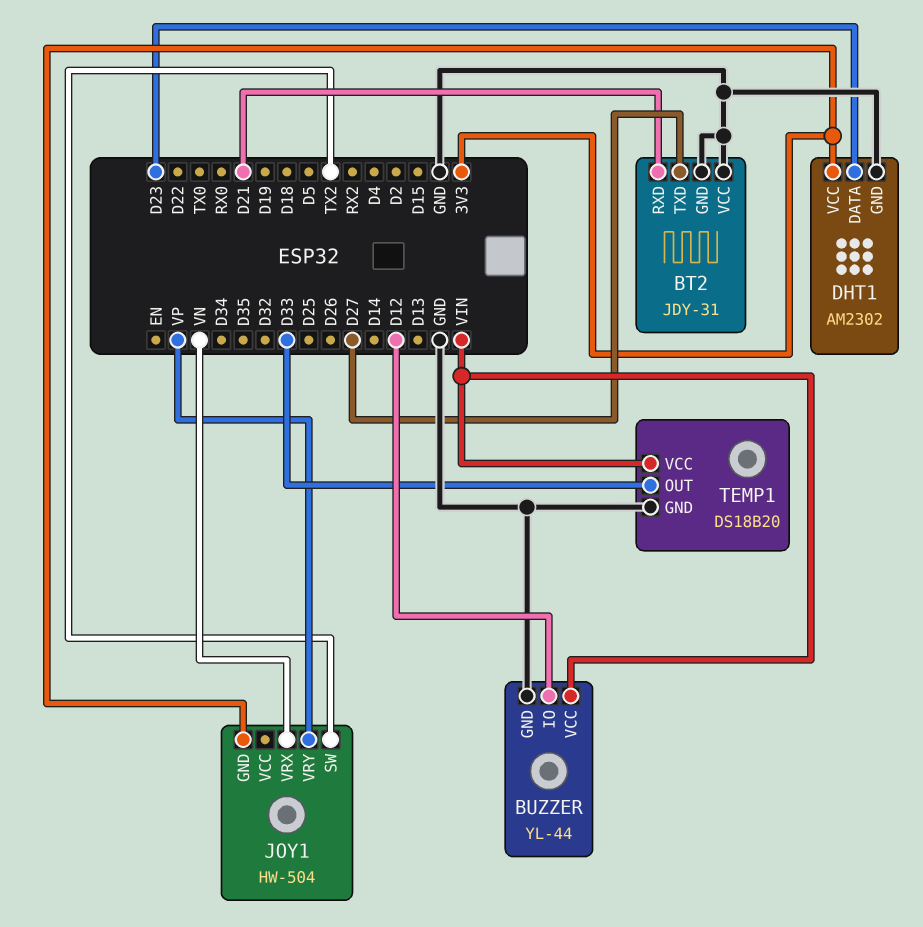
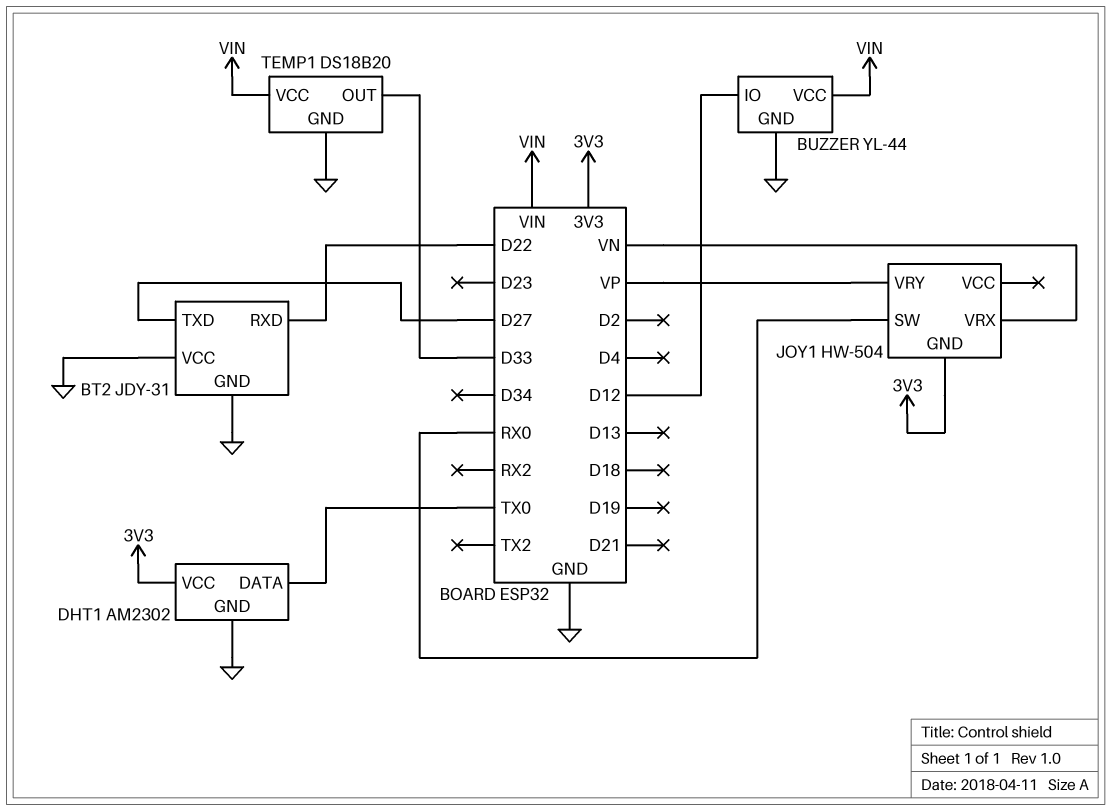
BT2 pin RXD: D21 -> D22
DHT1 pin DATA: D23 -> TX0
JOY1 pin SW: TX2 -> RX0

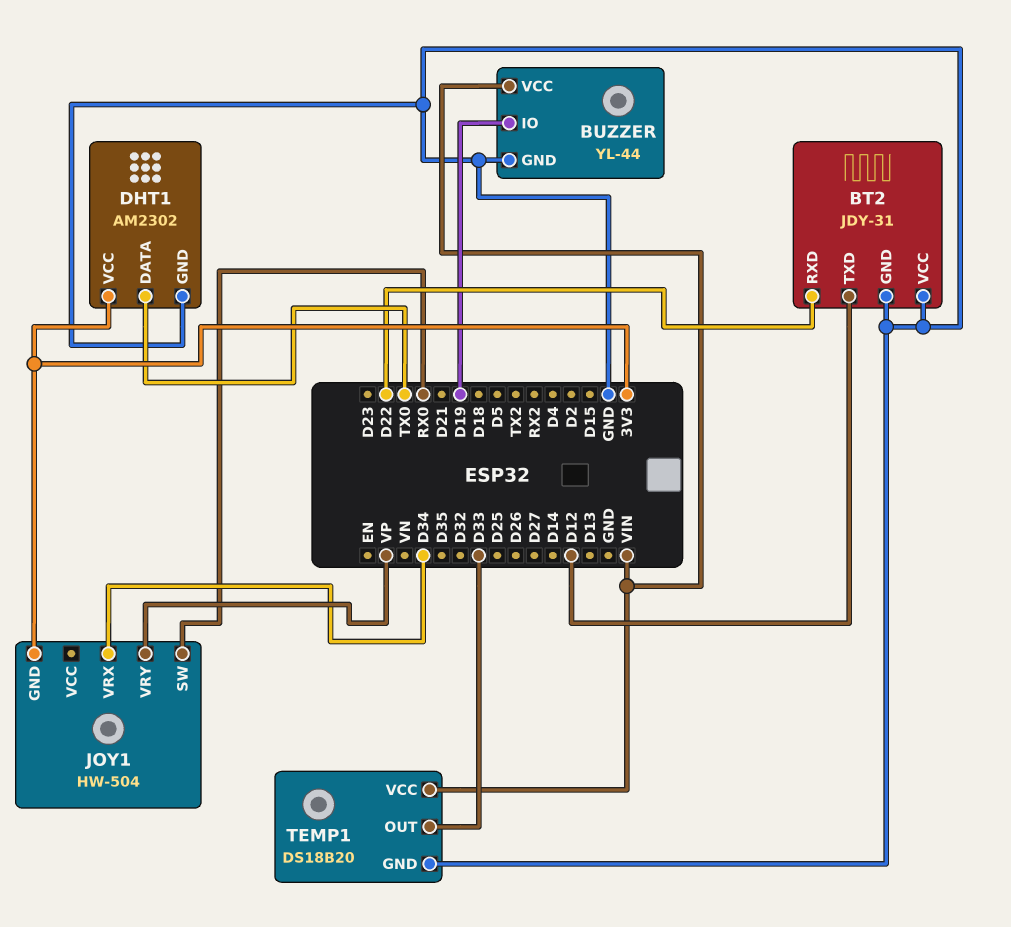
BT2 pin TXD: D27 -> D12
BUZZER pin IO: D12 -> D19
JOY1 pin VRX: VN -> D34

